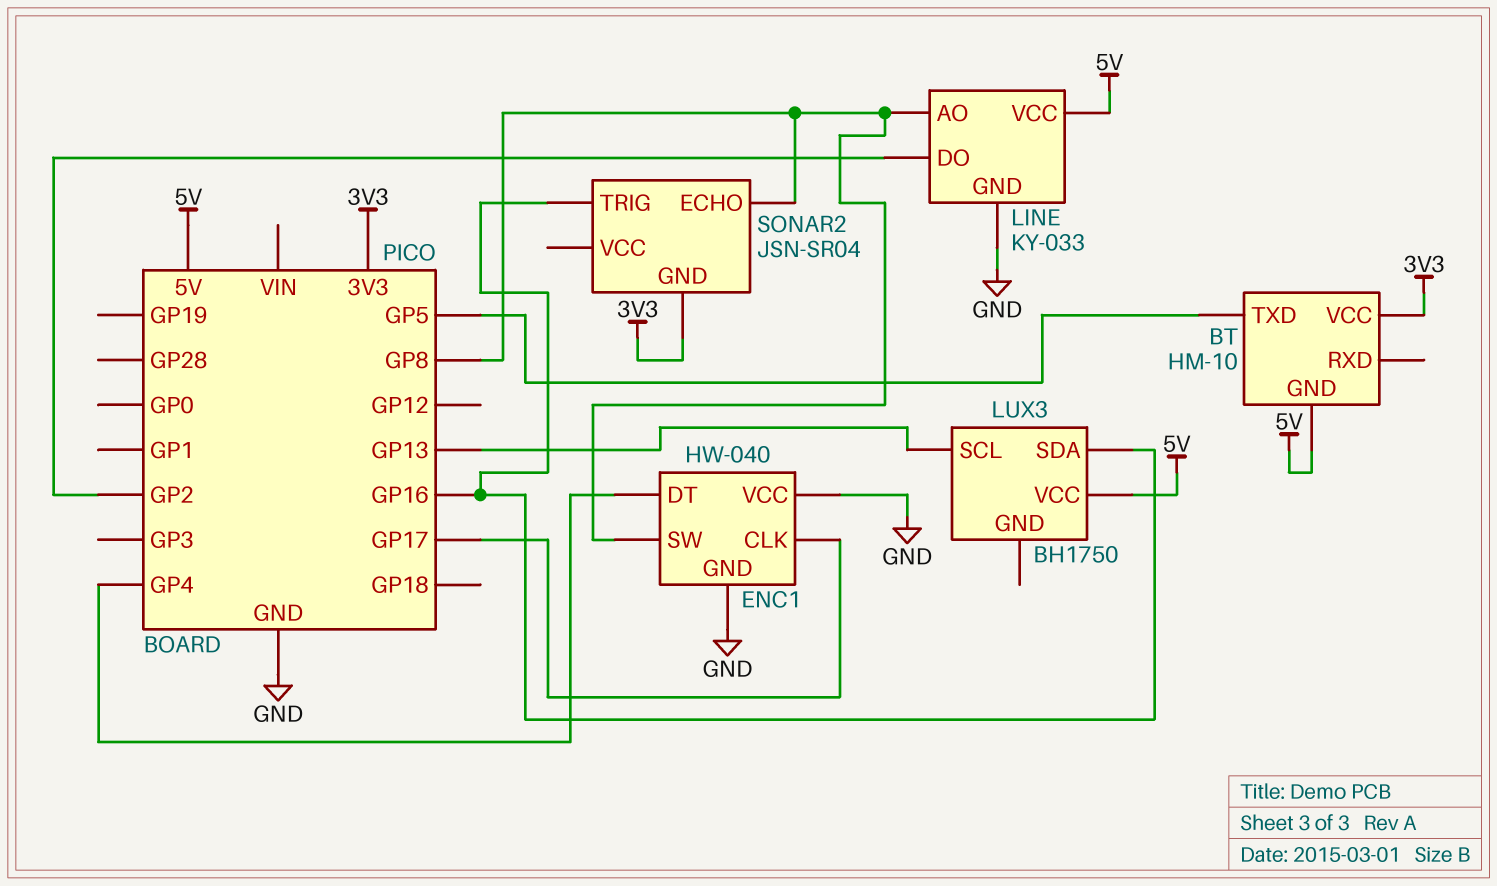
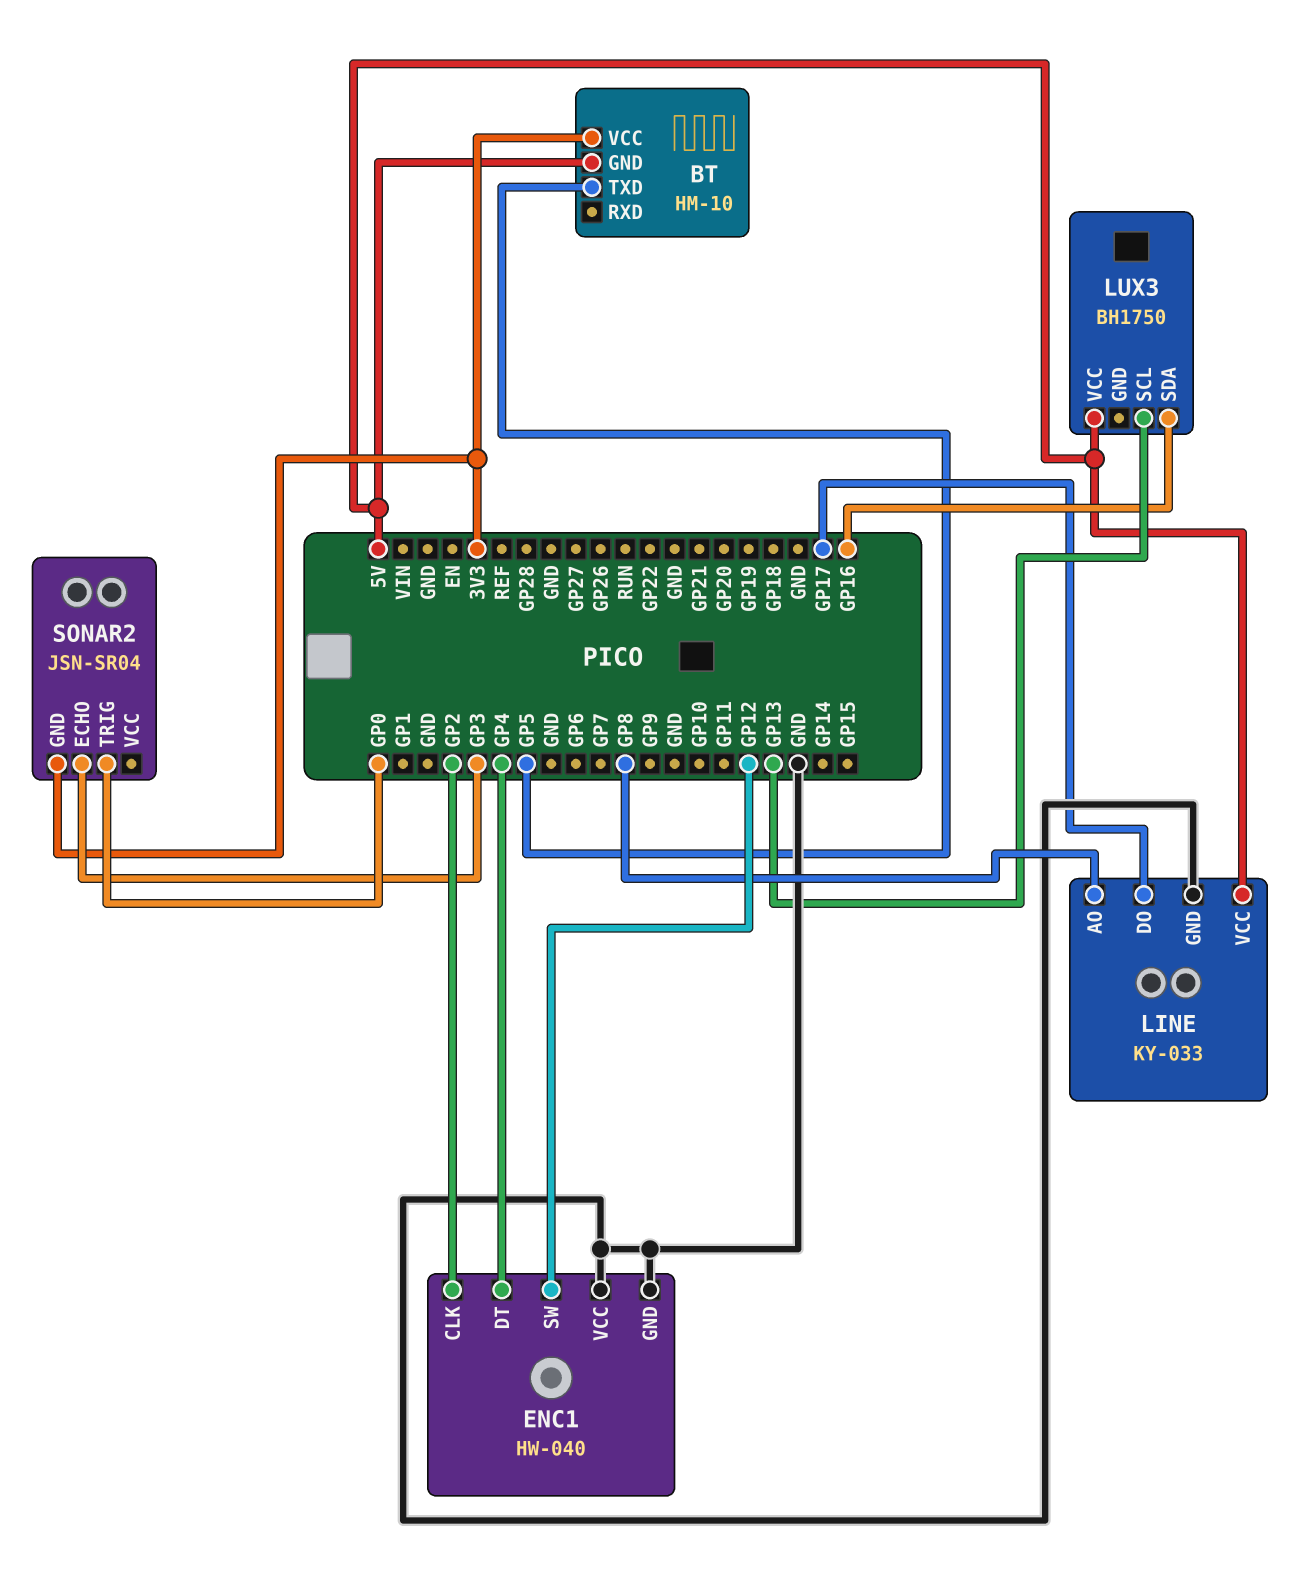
ENC1 pin CLK: GP17 -> GP2
ENC1 pin SW: GP8 -> GP12
LINE pin DO: GP2 -> GP17
SONAR2 pin ECHO: GP8 -> GP3
SONAR2 pin TRIG: GP16 -> GP0

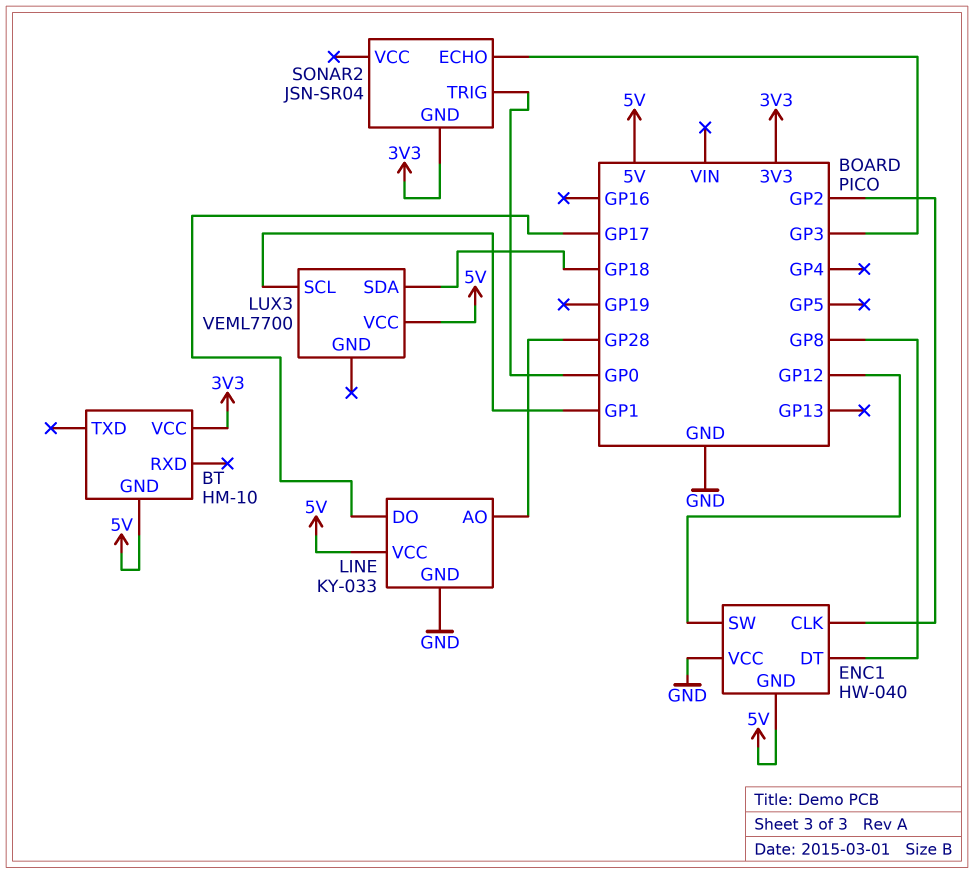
BT pin TXD: GP5 -> none
ENC1 pin DT: GP4 -> GP8
ENC1 pin GND: GND -> 5V
LINE pin AO: GP8 -> GP28
LUX3: BH1750 -> VEML7700
LUX3 pin SCL: GP13 -> GP1
LUX3 pin SDA: GP16 -> GP18

